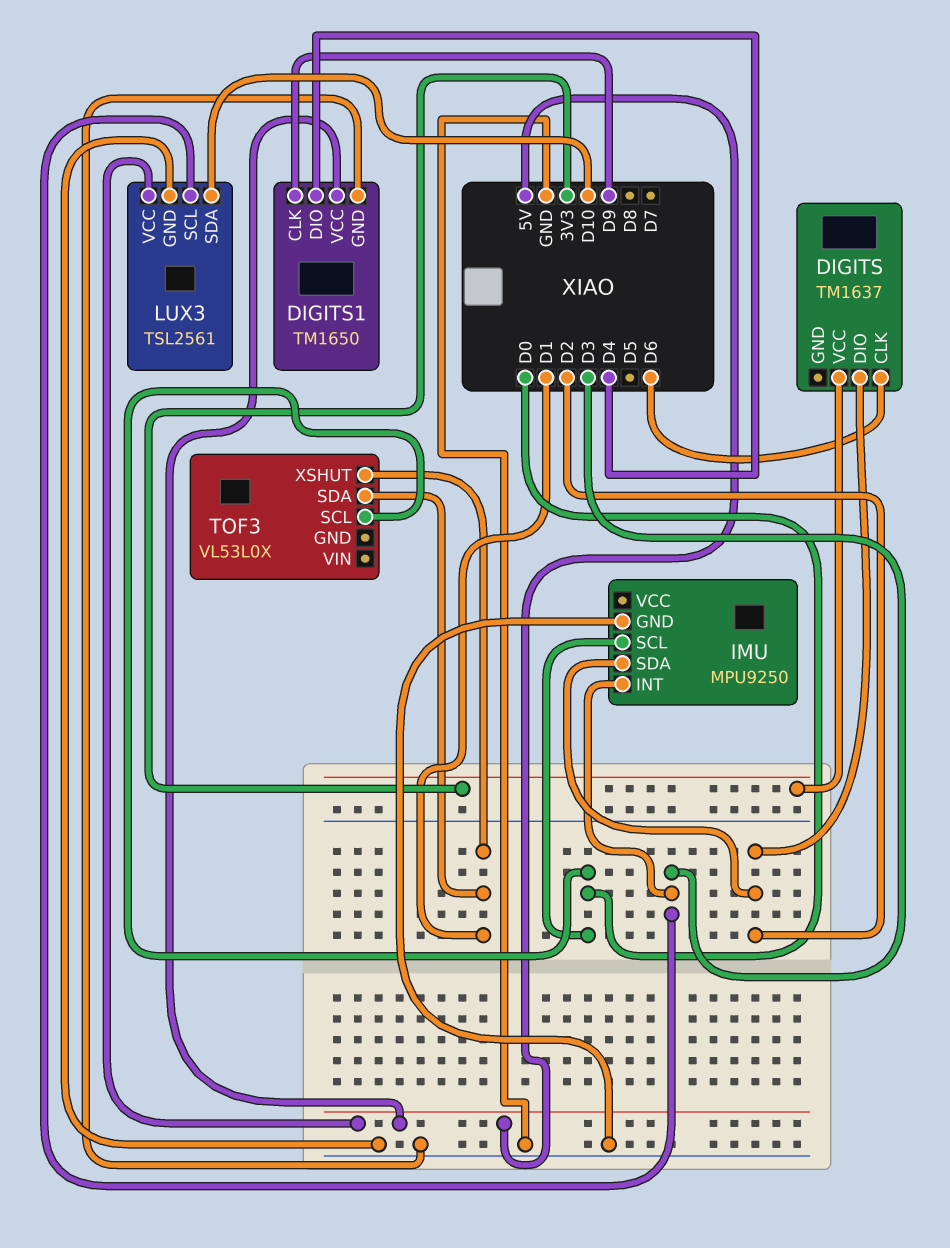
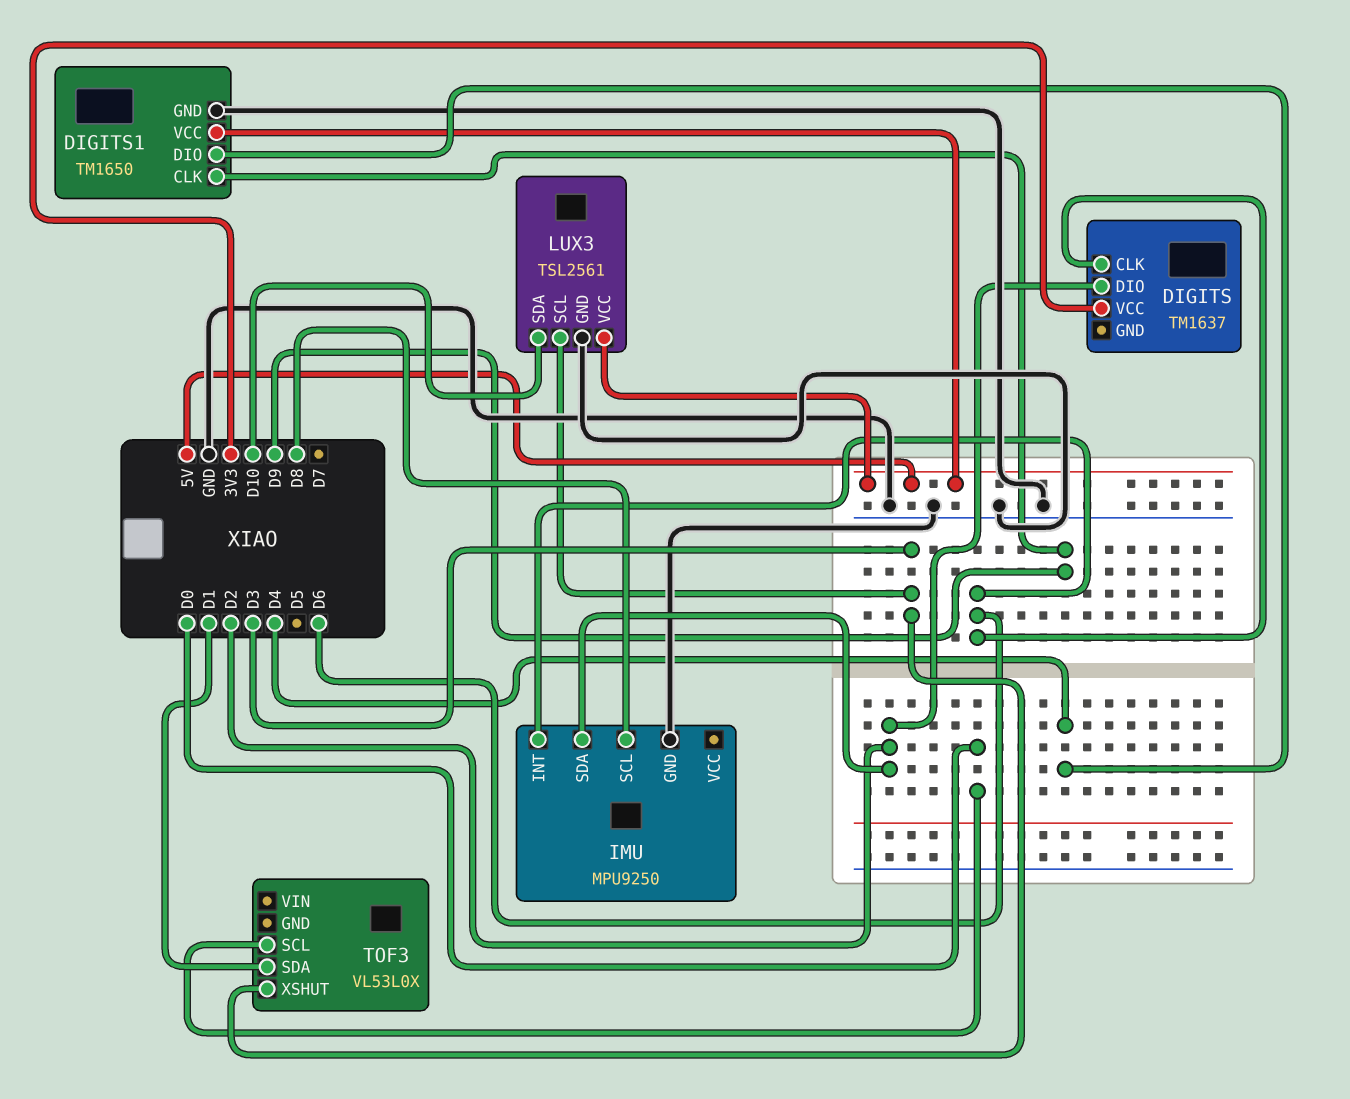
IMU pin INT: D3 -> D6
IMU pin SCL: D0 -> D8
TOF3 pin XSHUT: D1 -> D3

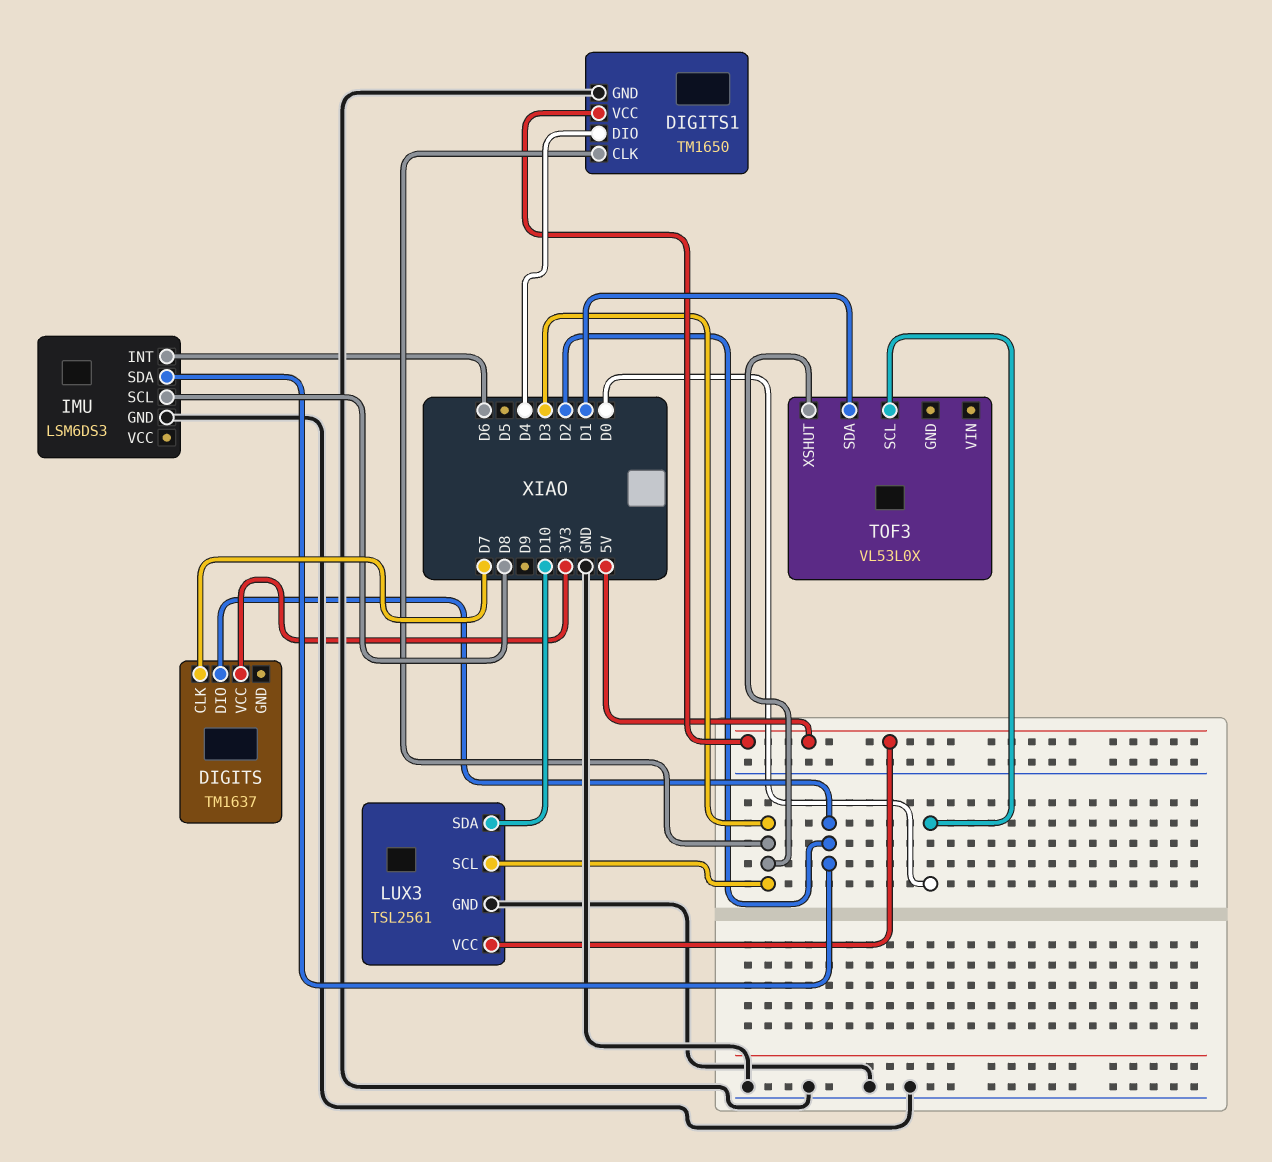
DIGITS pin CLK: D6 -> D7
DIGITS1 pin CLK: D9 -> D3
IMU: MPU9250 -> LSM6DS3

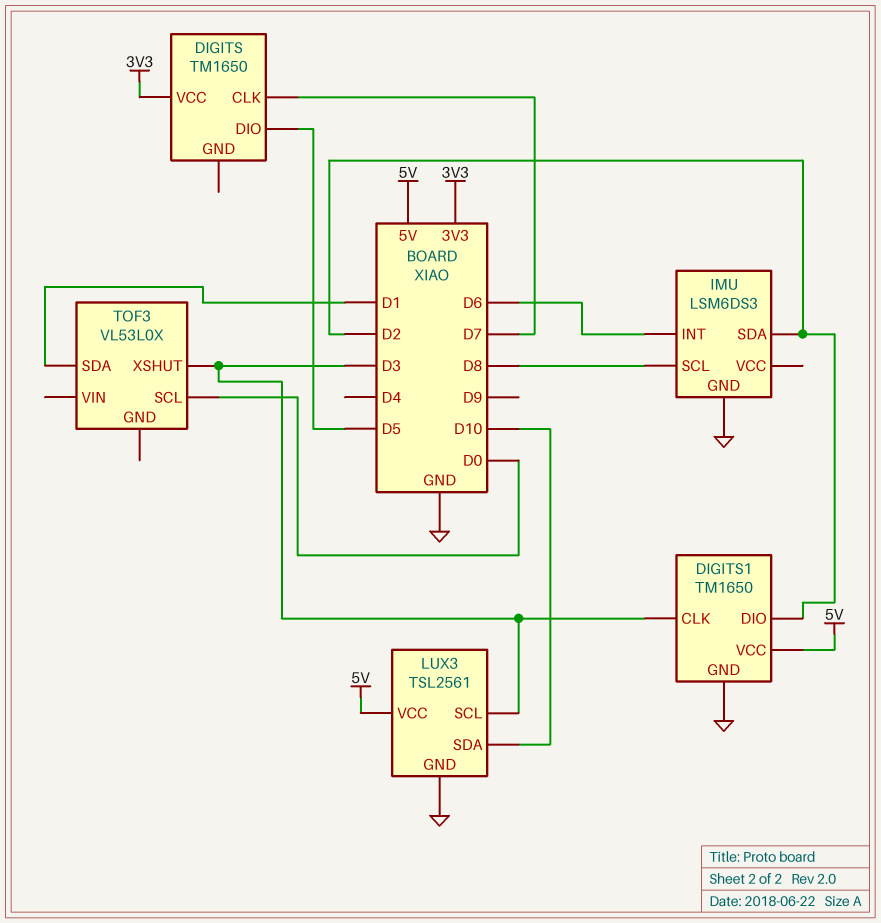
DIGITS: TM1637 -> TM1650
DIGITS pin DIO: D2 -> D5
DIGITS1 pin DIO: D4 -> D2

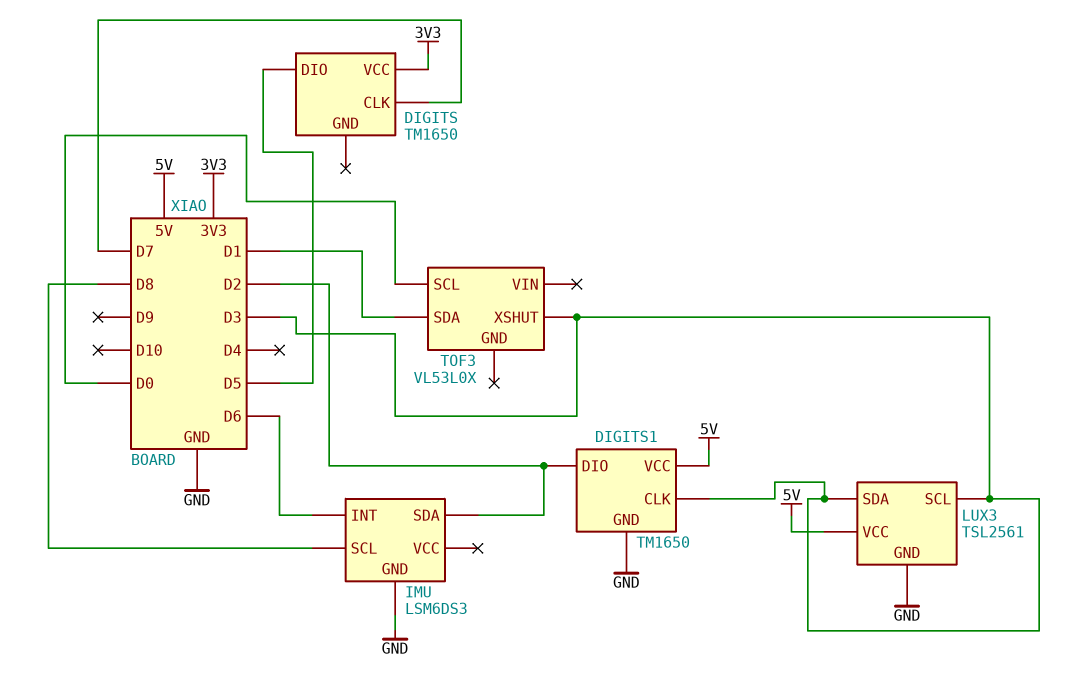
LUX3 pin SDA: D10 -> D3

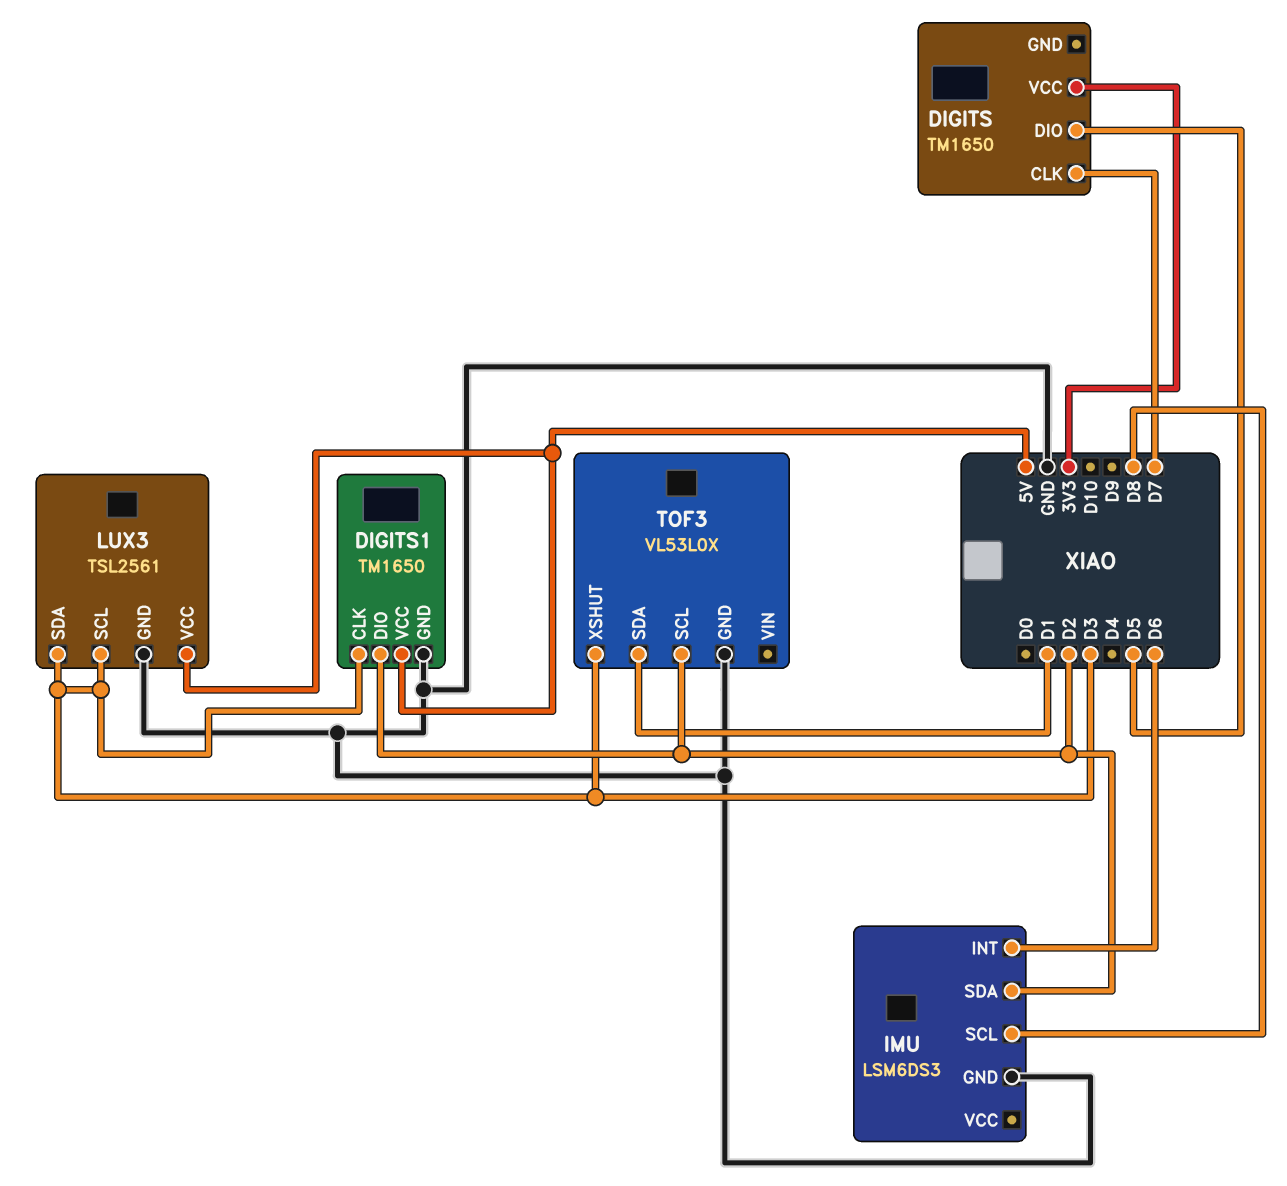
TOF3 pin GND: none -> GND
TOF3 pin SCL: D0 -> D2

